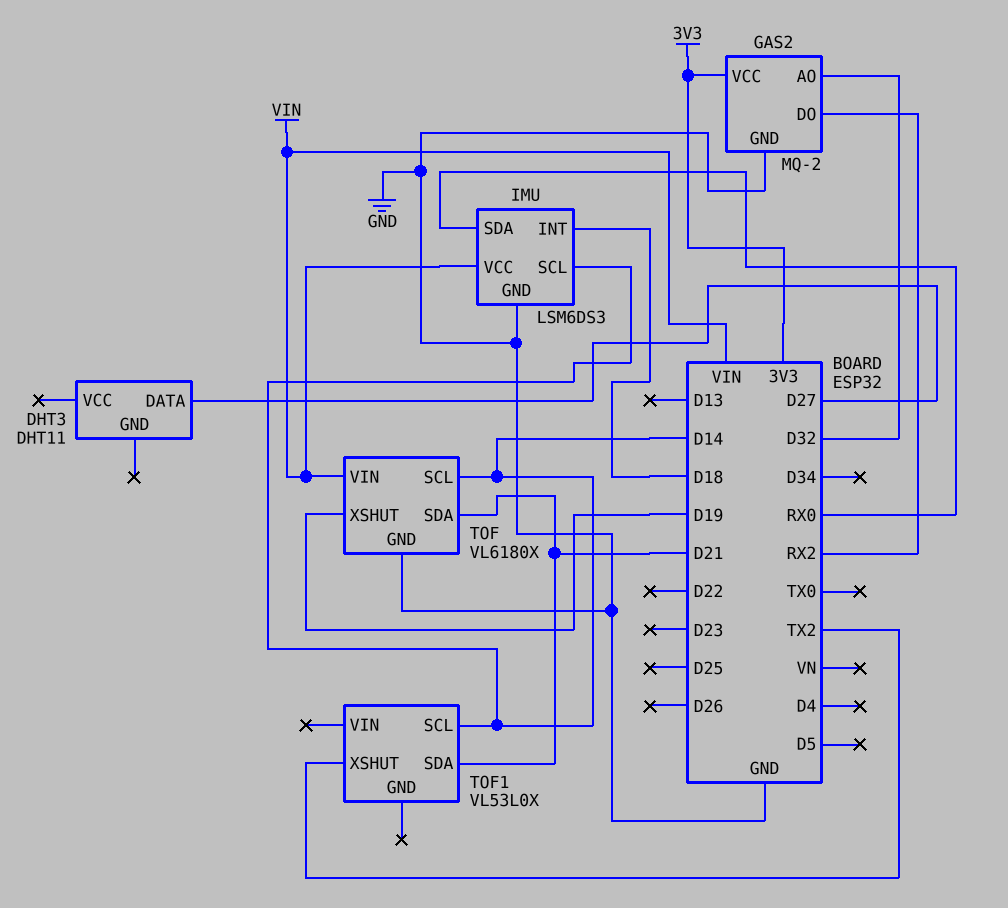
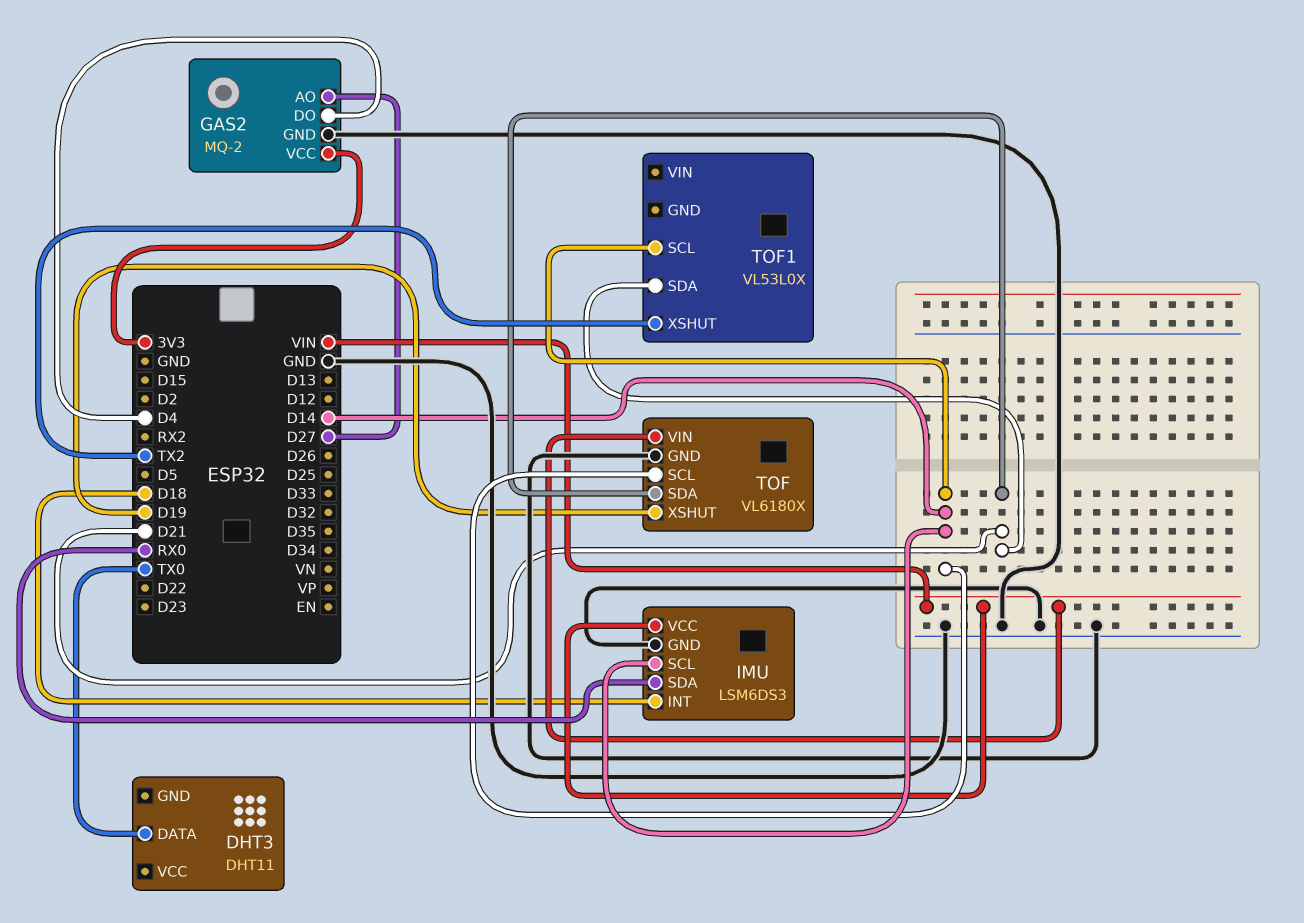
DHT3 pin DATA: D27 -> TX0
GAS2 pin AO: D32 -> D27
GAS2 pin DO: RX2 -> D4

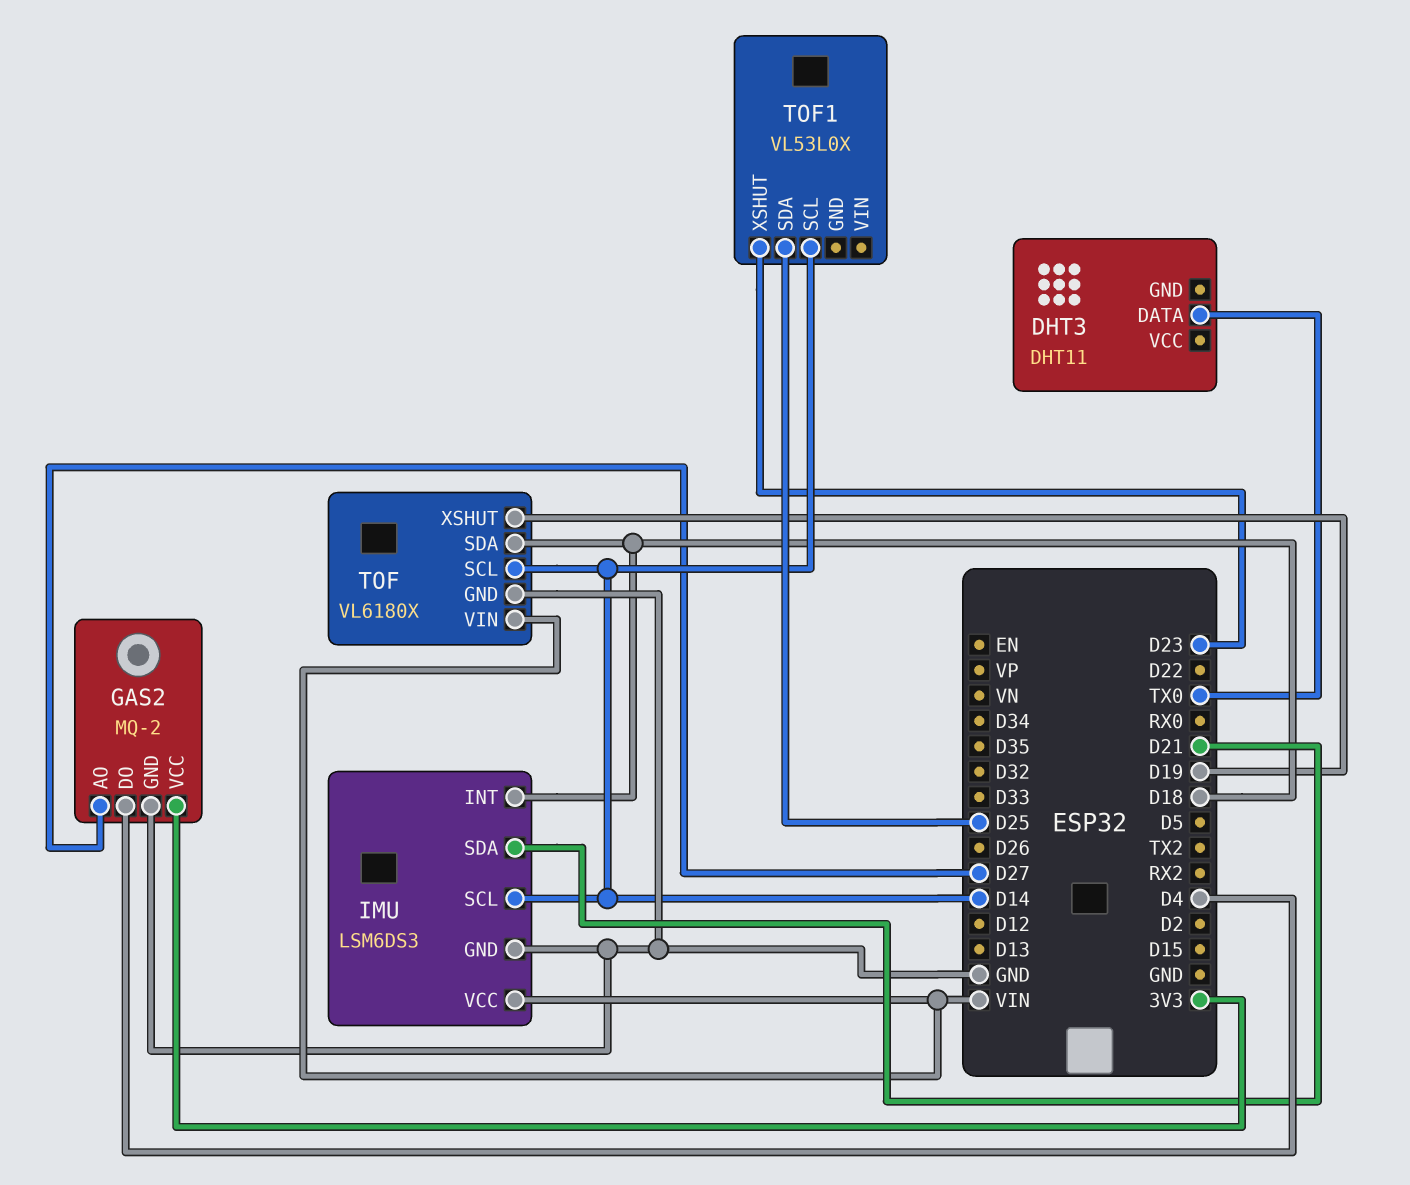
IMU pin SDA: RX0 -> D21
TOF pin SDA: D21 -> D18
TOF1 pin SDA: D21 -> D25
TOF1 pin XSHUT: TX2 -> D23

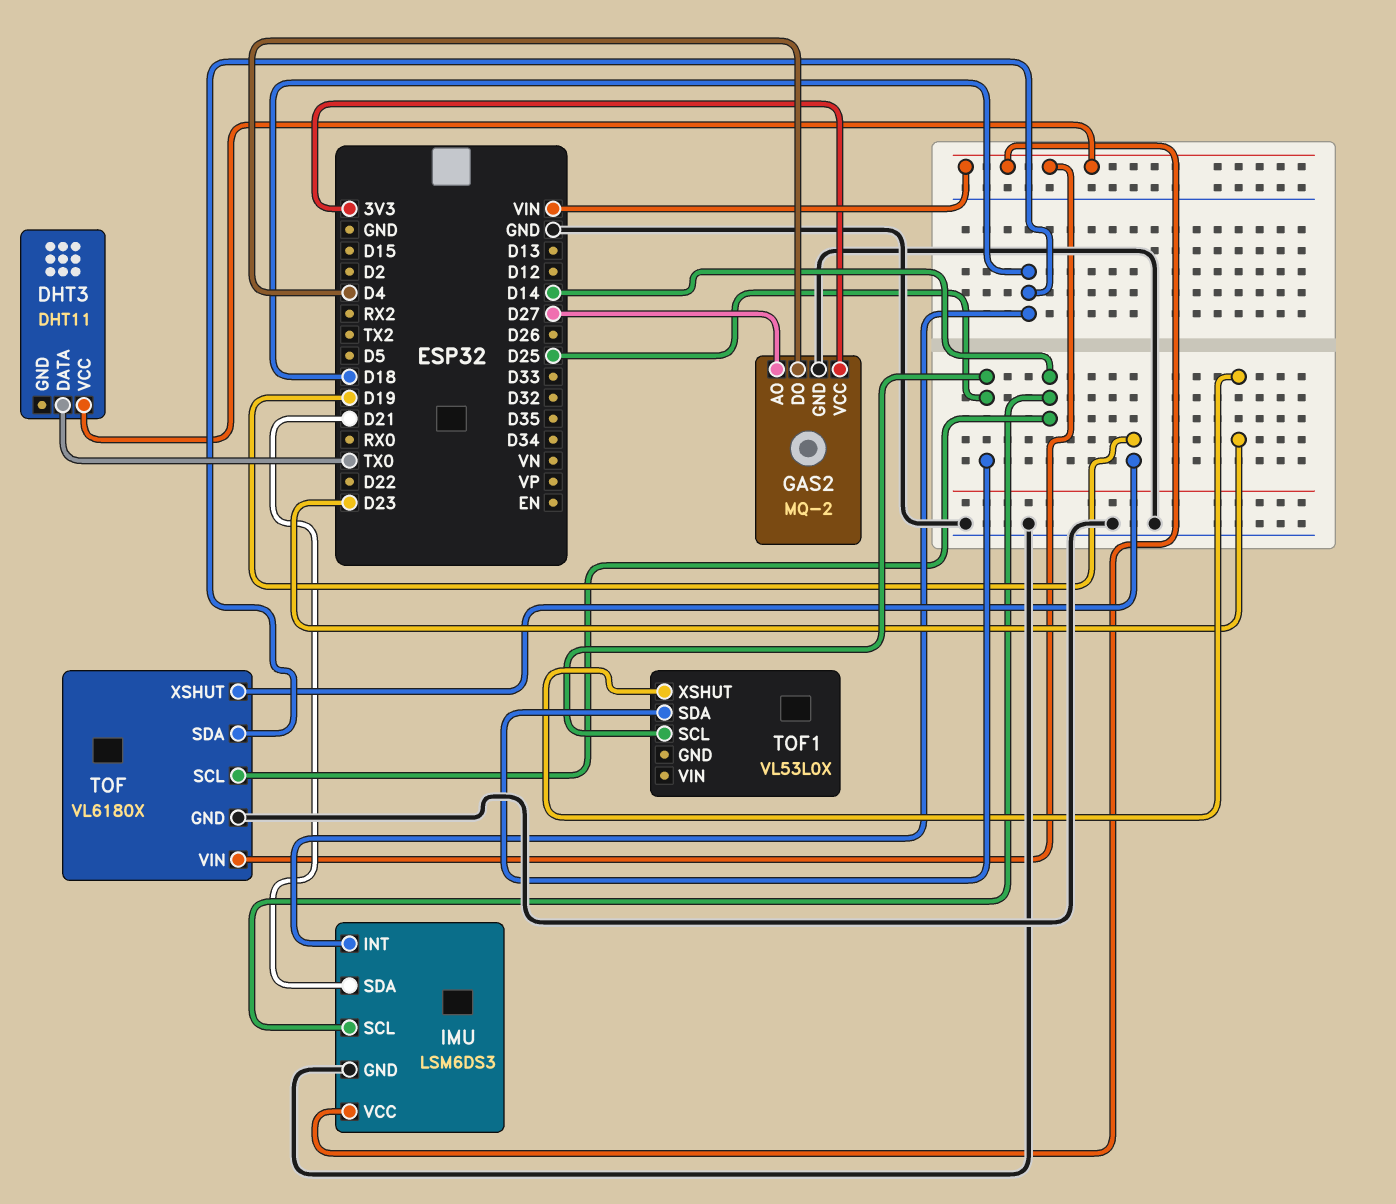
DHT3 pin VCC: none -> VIN
TOF1 pin SCL: D14 -> D25

